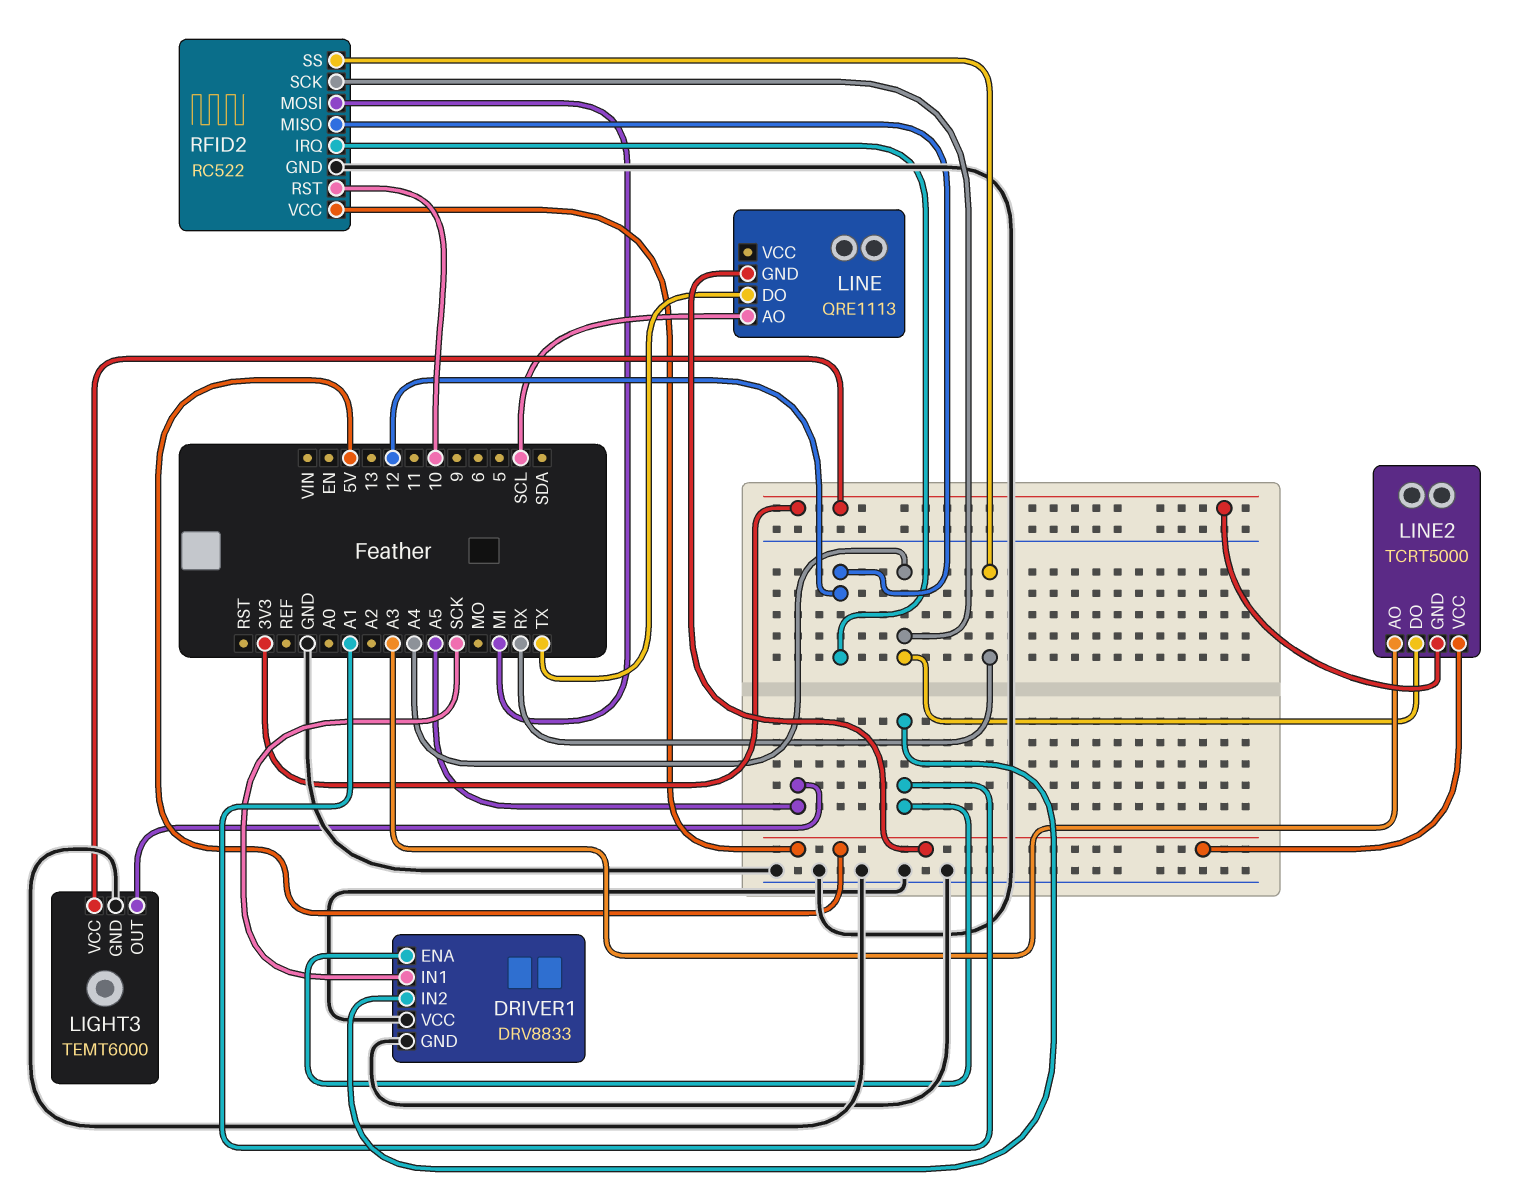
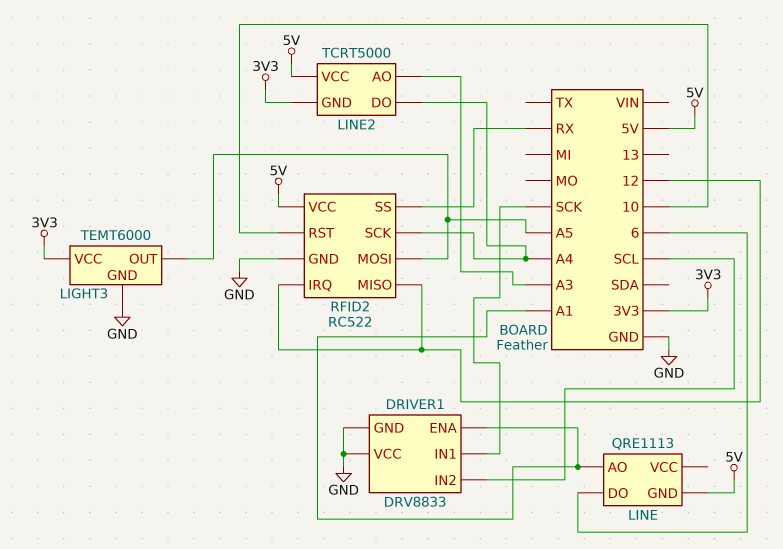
DRIVER1 pin IN2: A1 -> SCL
LINE pin AO: SCL -> A1
LINE pin DO: TX -> 6
RFID2 pin MOSI: MI -> A5

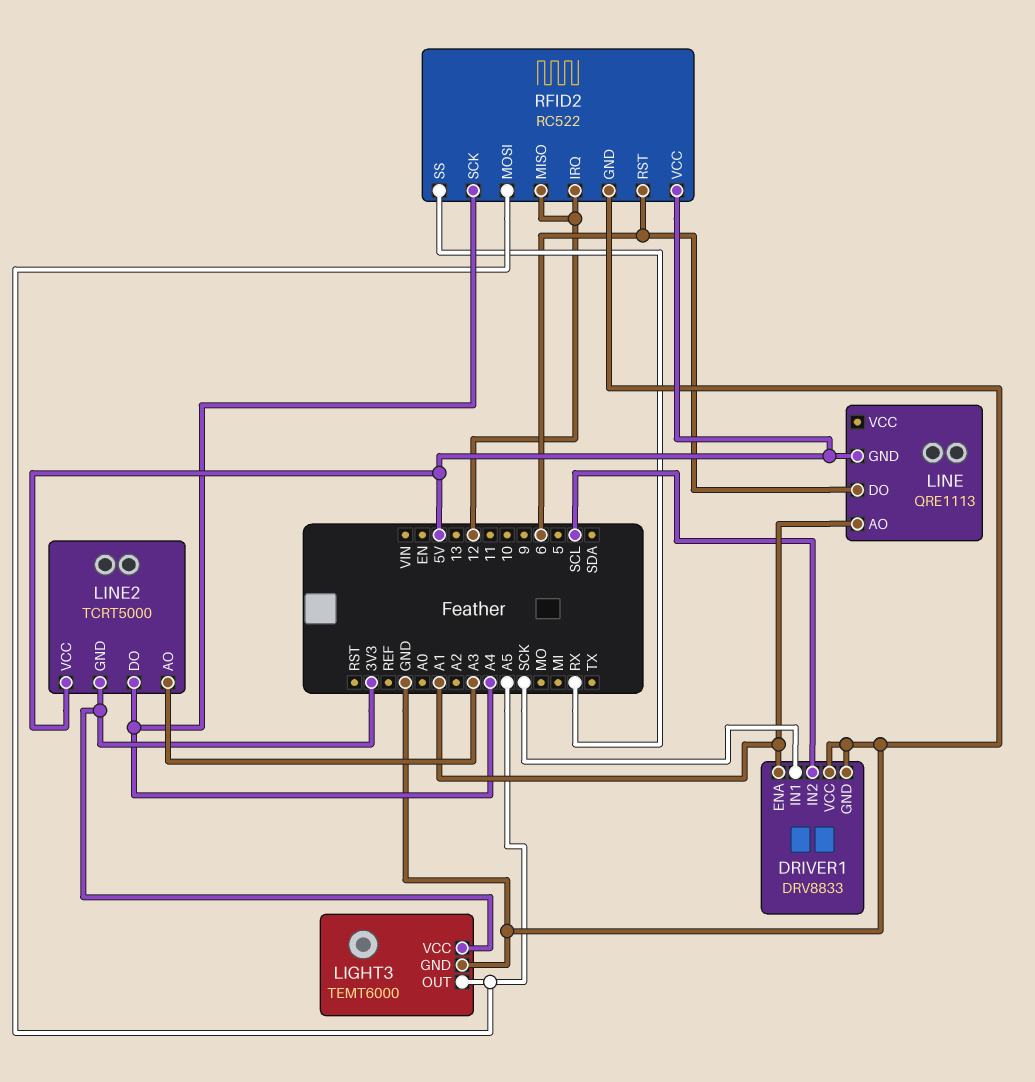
RFID2 pin RST: 10 -> 6

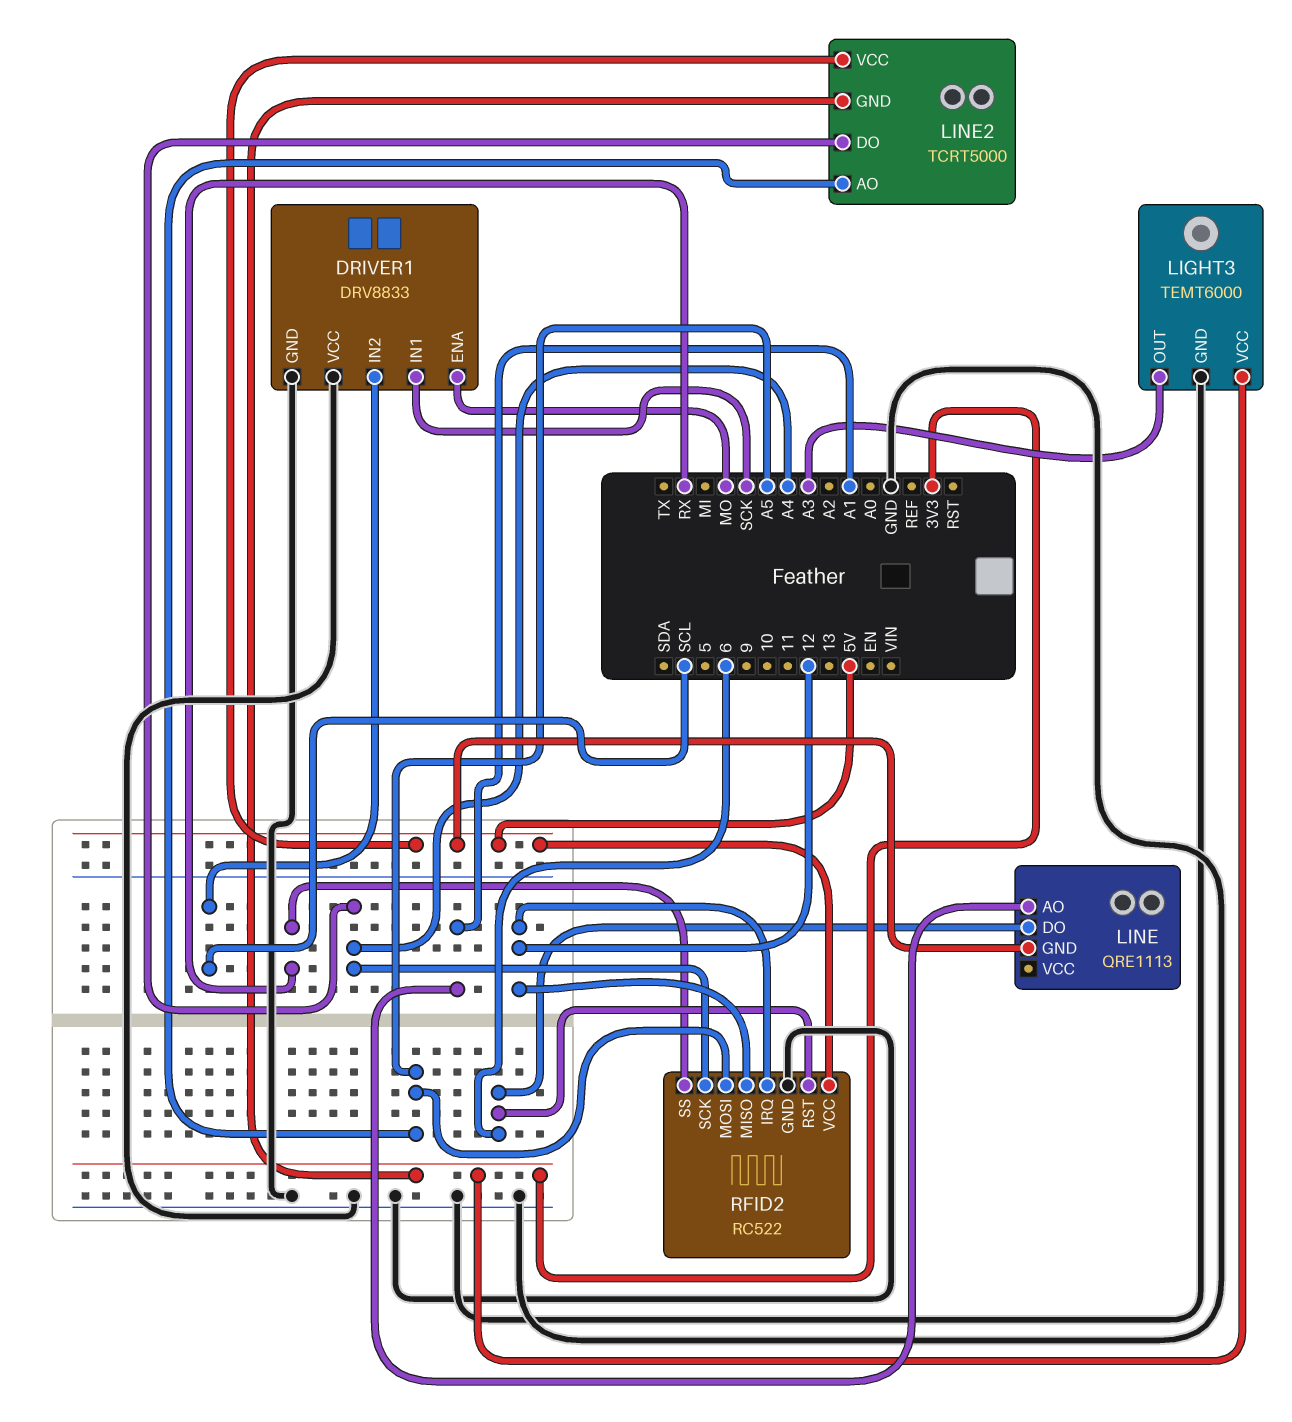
DRIVER1 pin ENA: A1 -> MO
LIGHT3 pin OUT: A5 -> A3
LINE2 pin AO: A3 -> A5

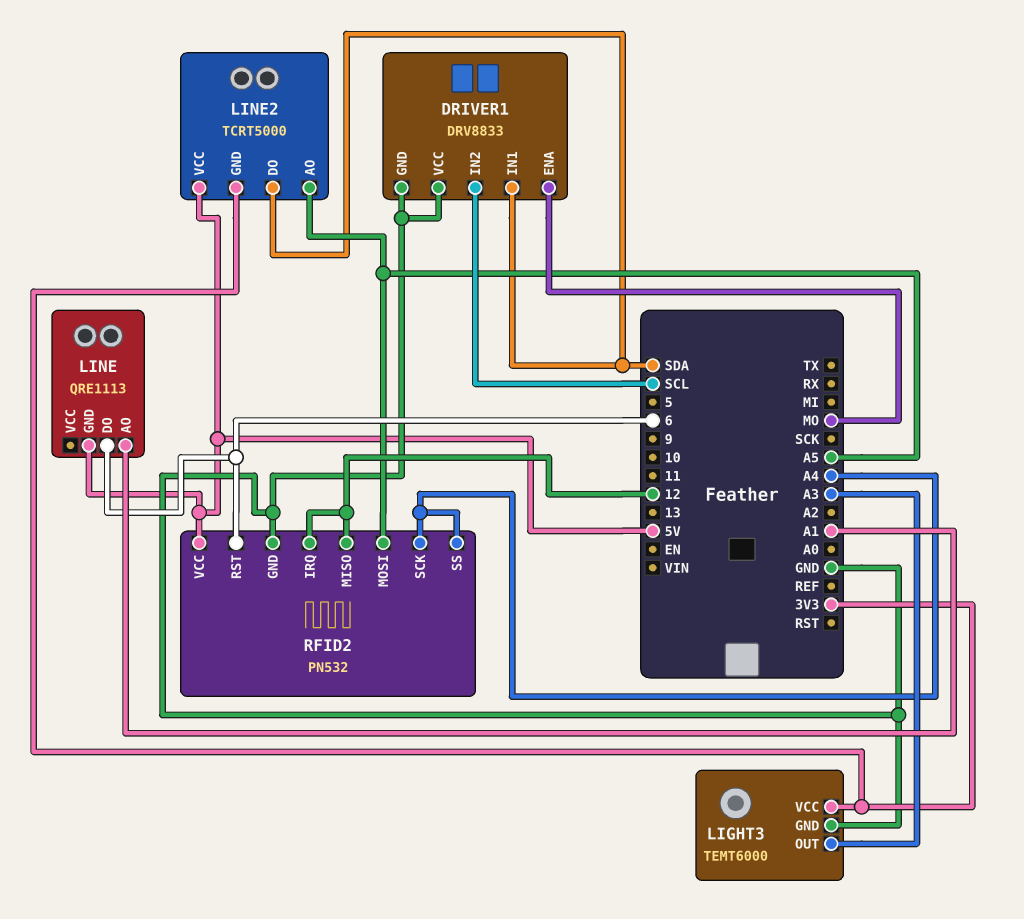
DRIVER1 pin IN1: SCK -> SDA
LINE2 pin DO: A4 -> SDA
RFID2: RC522 -> PN532
RFID2 pin SS: RX -> A4

